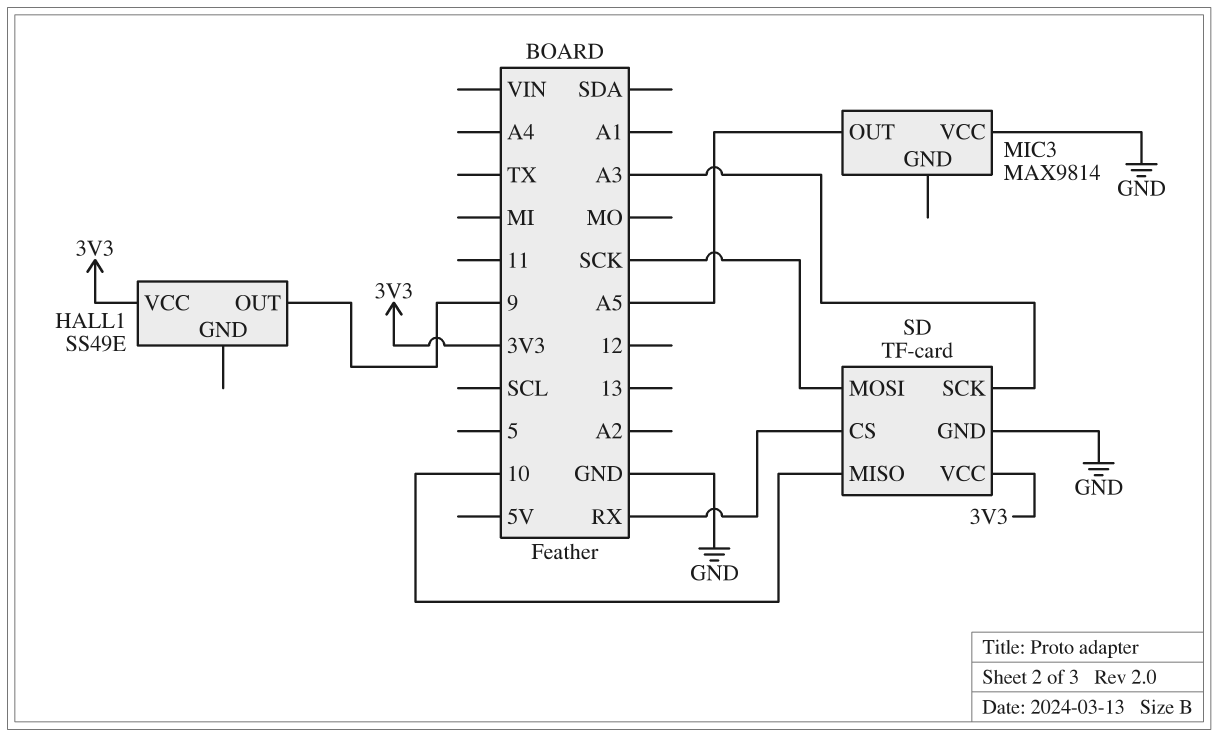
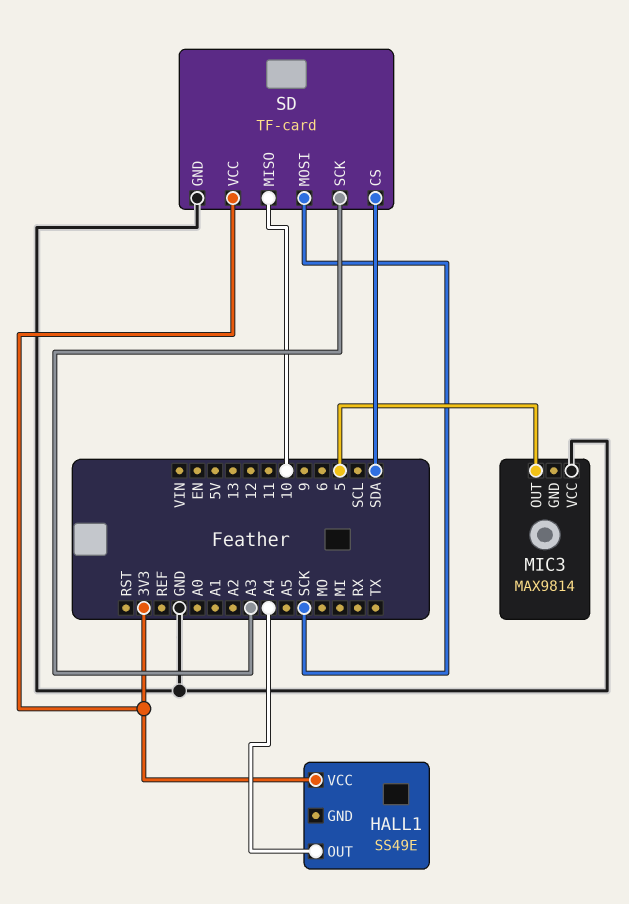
HALL1 pin OUT: 9 -> A4
MIC3 pin OUT: A5 -> 5
SD pin CS: RX -> SDA

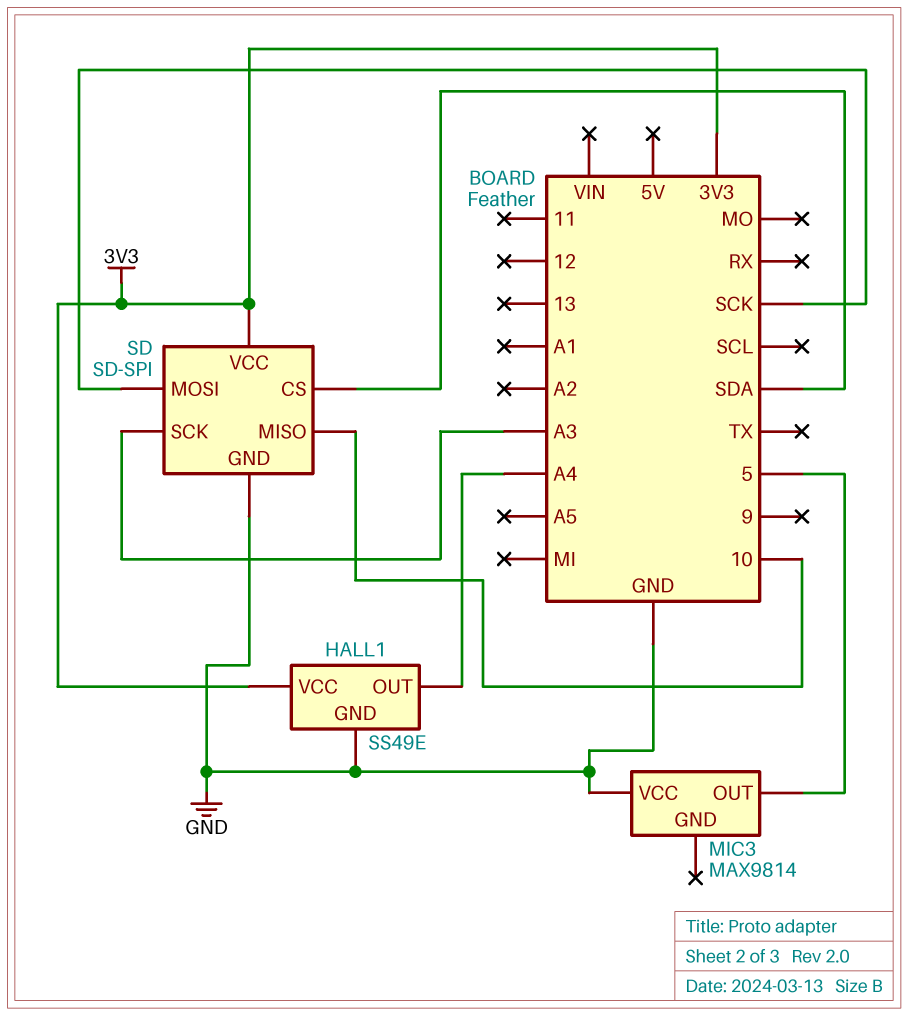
HALL1 pin GND: none -> GND
SD: TF-card -> SD-SPI

